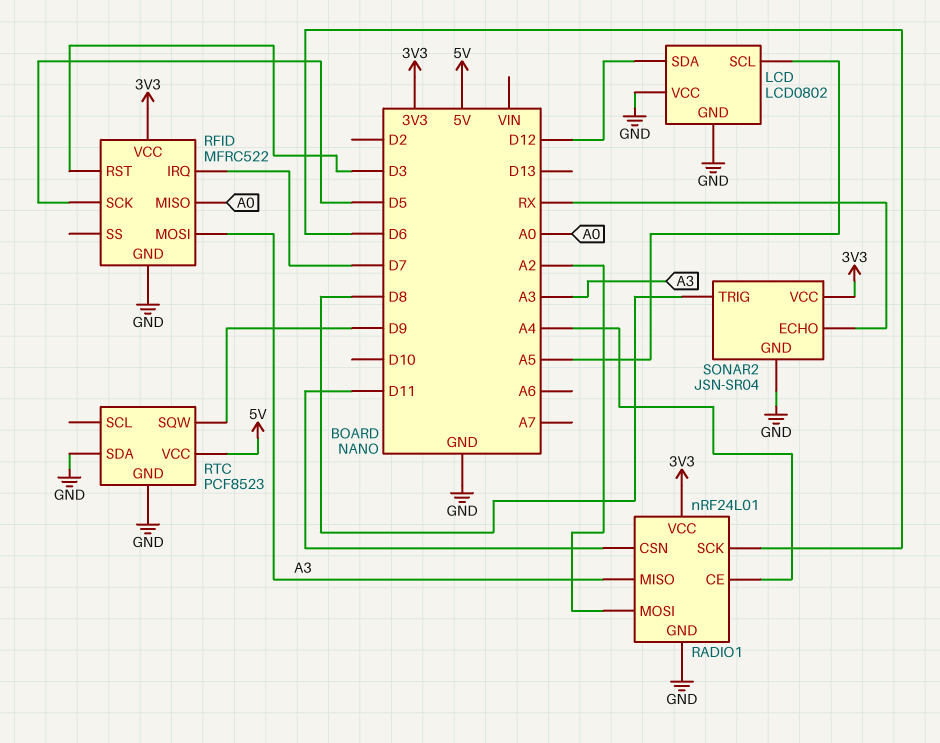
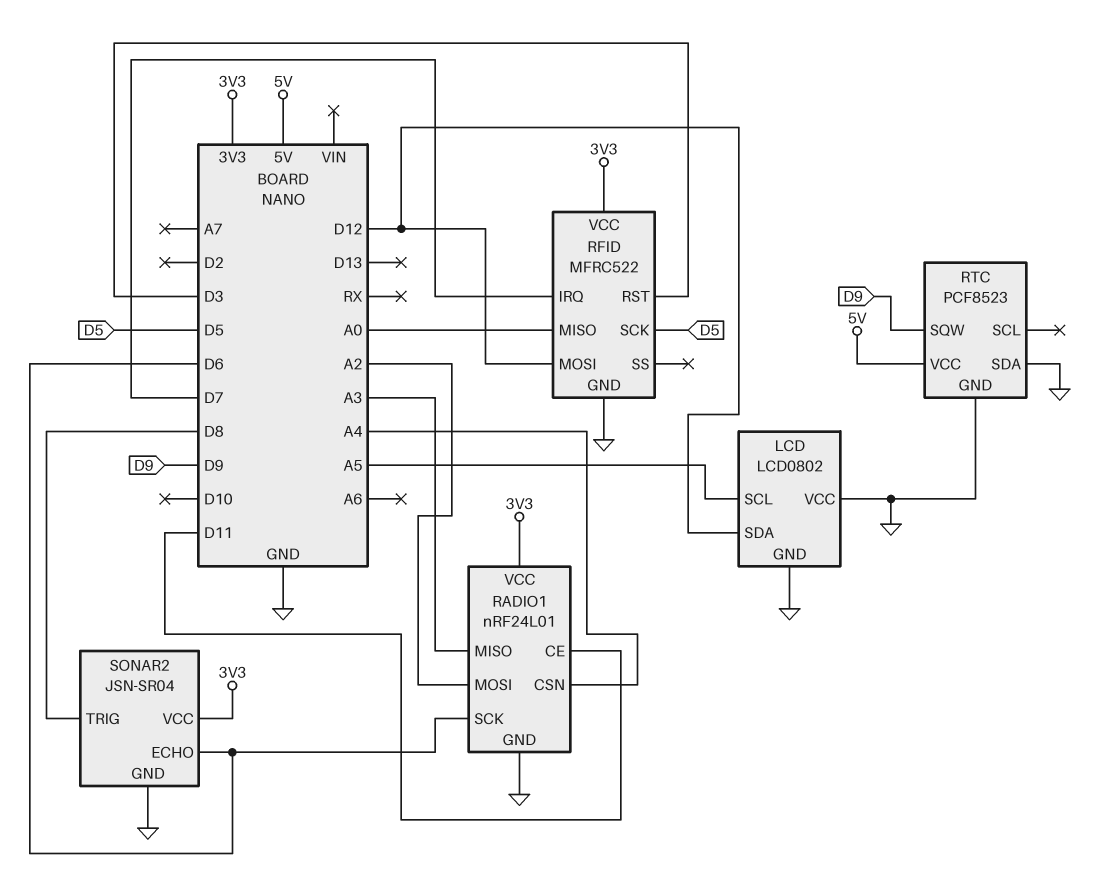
RADIO1 pin CE: A4 -> D11
RADIO1 pin CSN: D11 -> A4
RFID pin MOSI: A3 -> D12
SONAR2 pin ECHO: RX -> D6

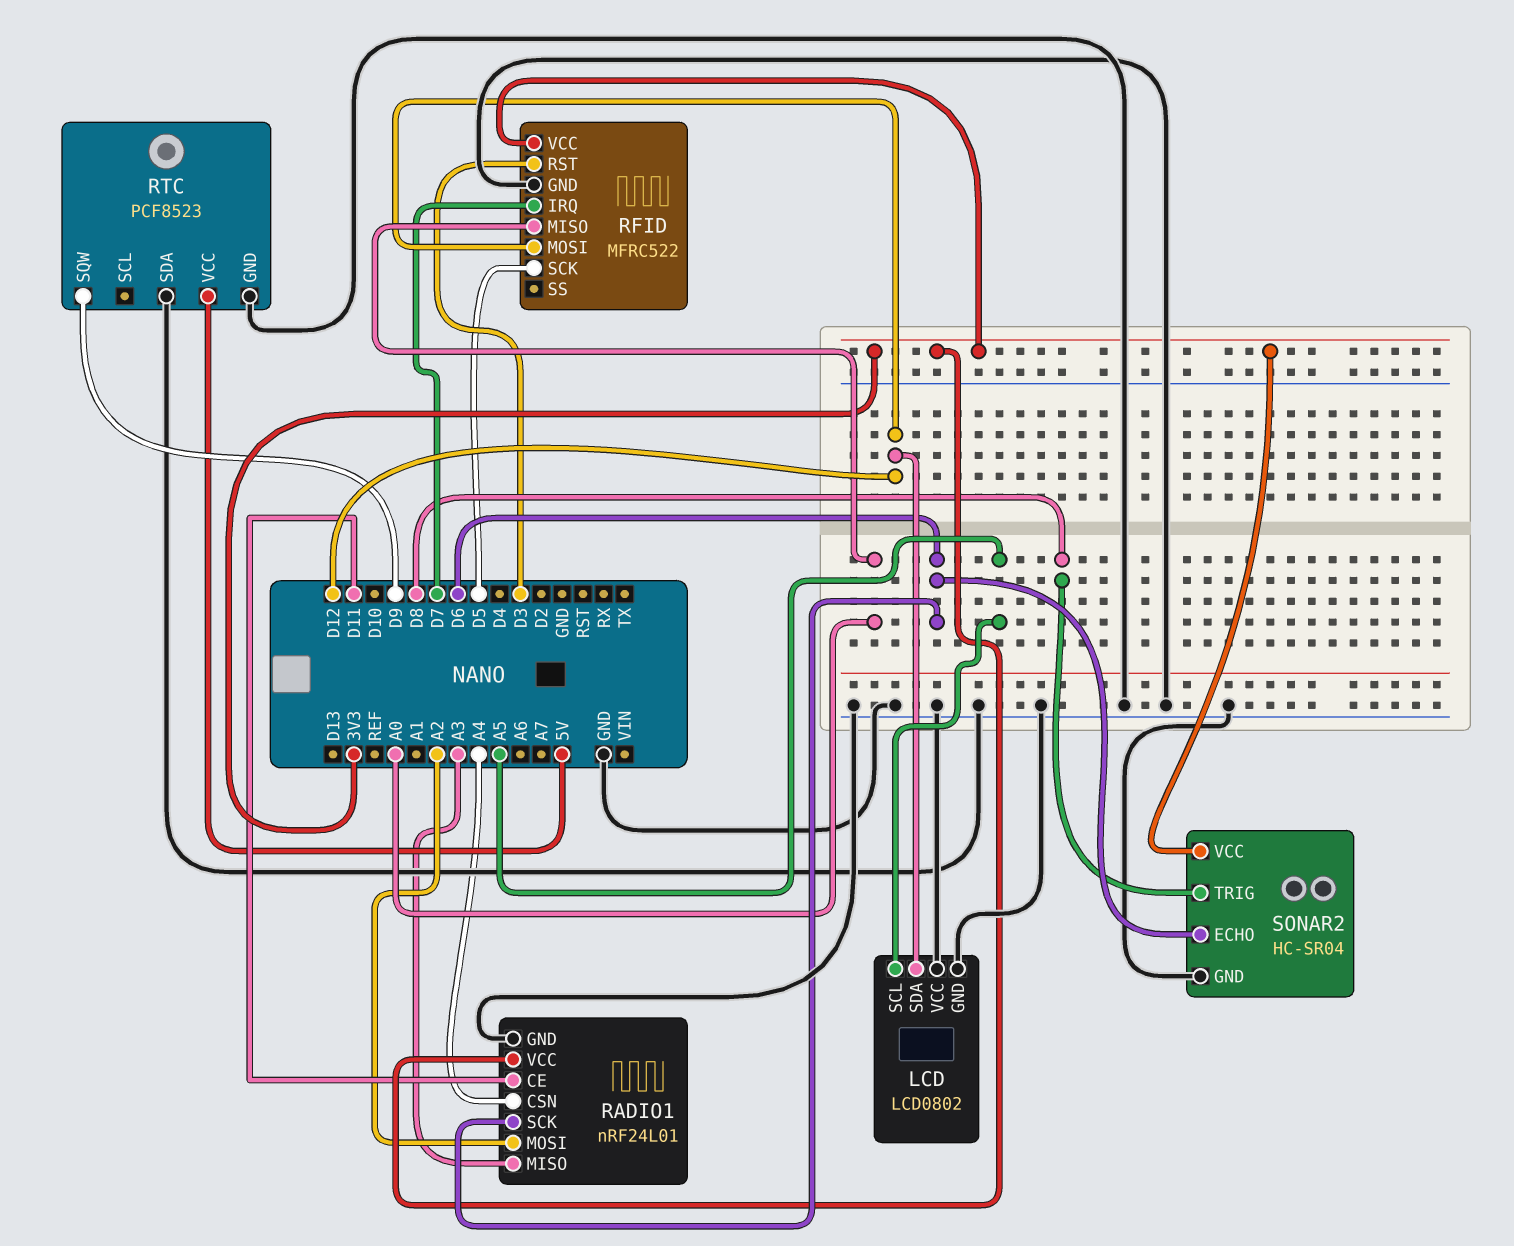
SONAR2: JSN-SR04 -> HC-SR04

